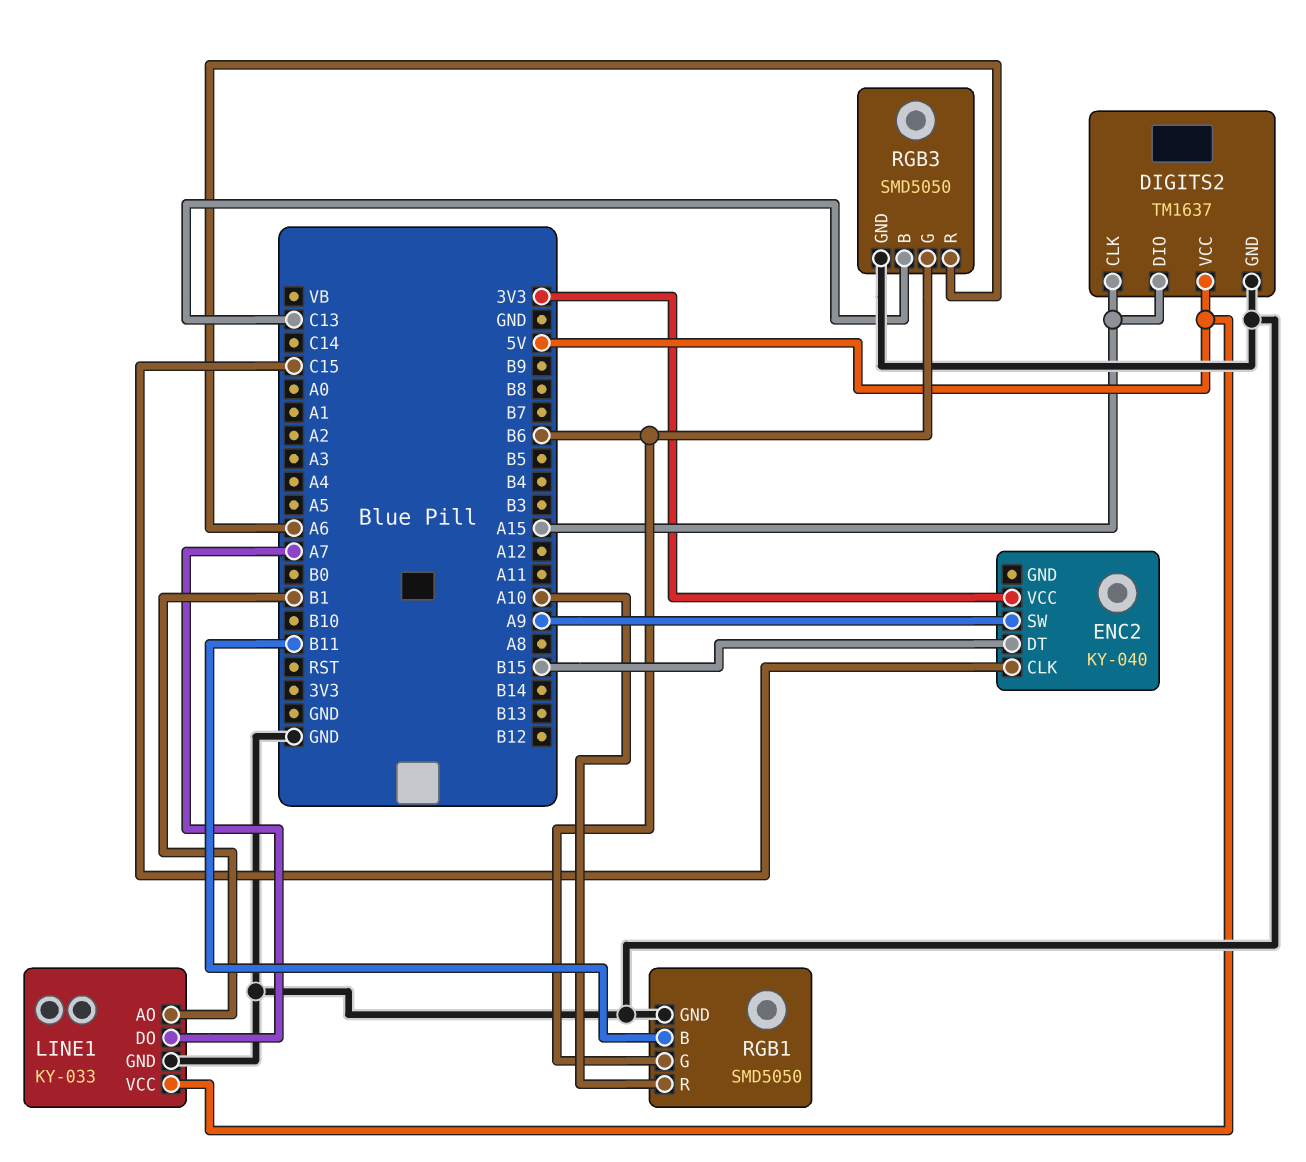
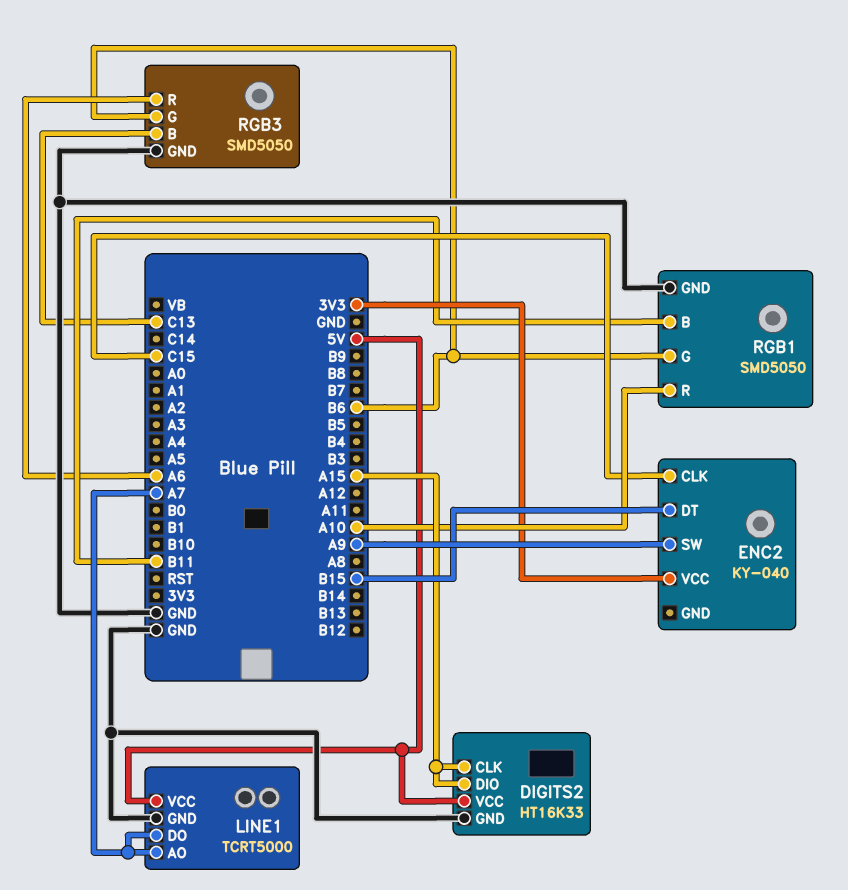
DIGITS2: TM1637 -> HT16K33
LINE1: KY-033 -> TCRT5000
LINE1 pin AO: B1 -> A7

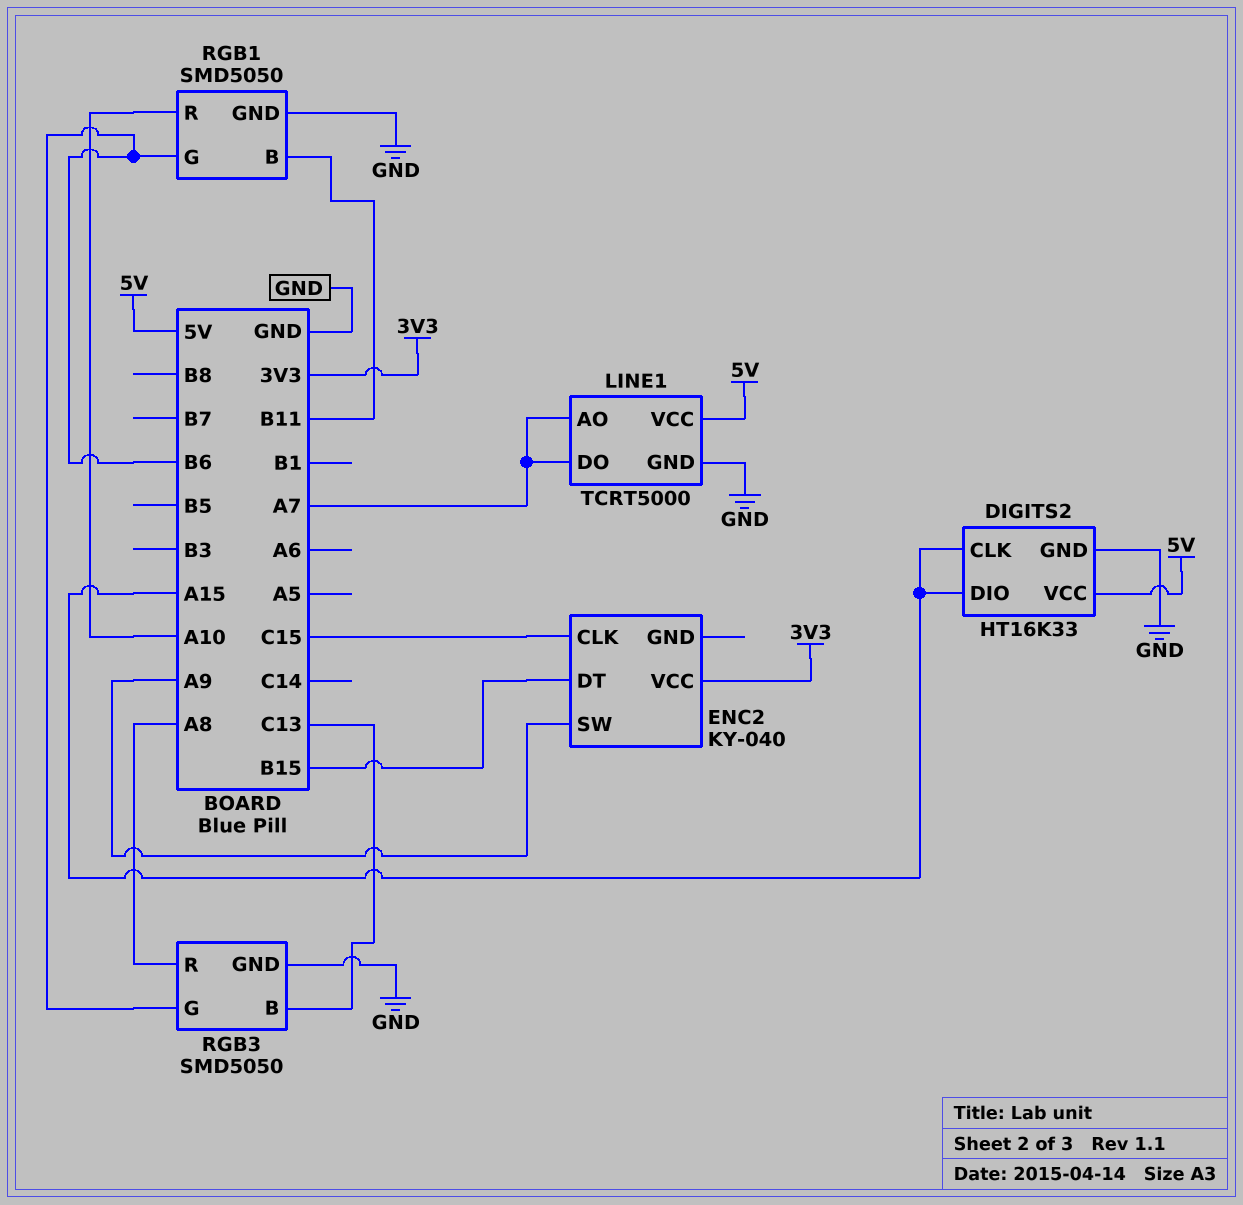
RGB3 pin R: A6 -> A8

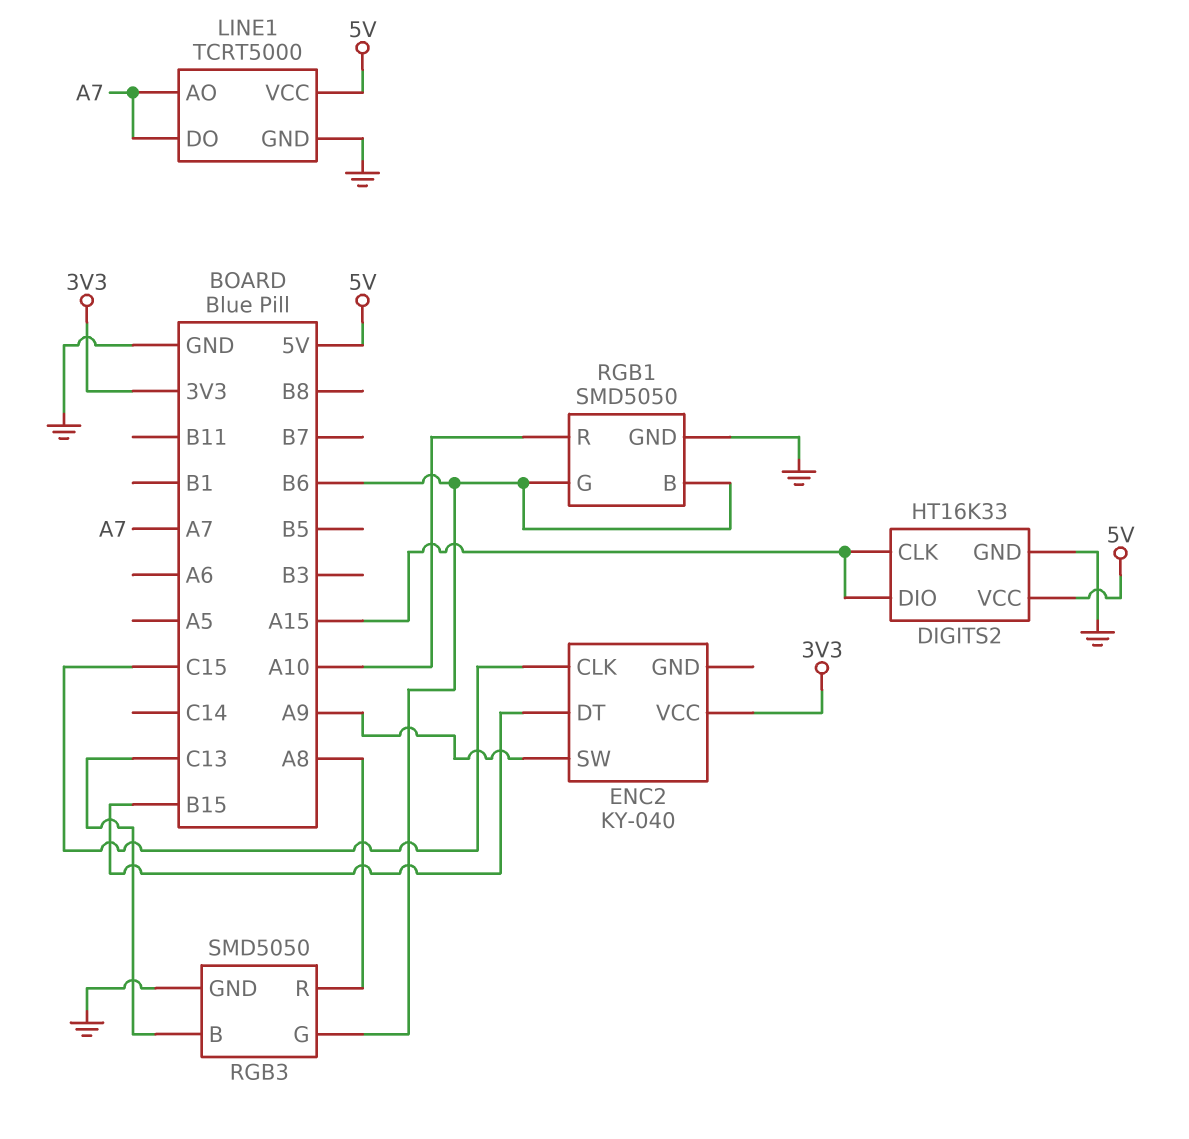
RGB1 pin B: B11 -> B6

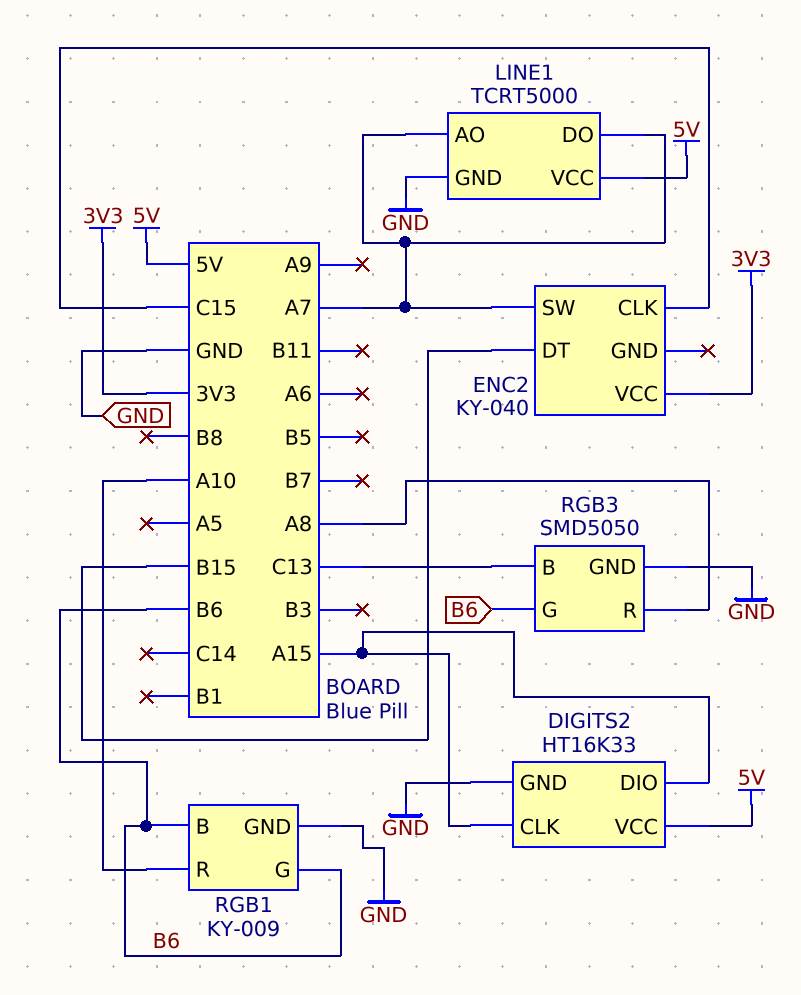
ENC2 pin SW: A9 -> A7
RGB1: SMD5050 -> KY-009

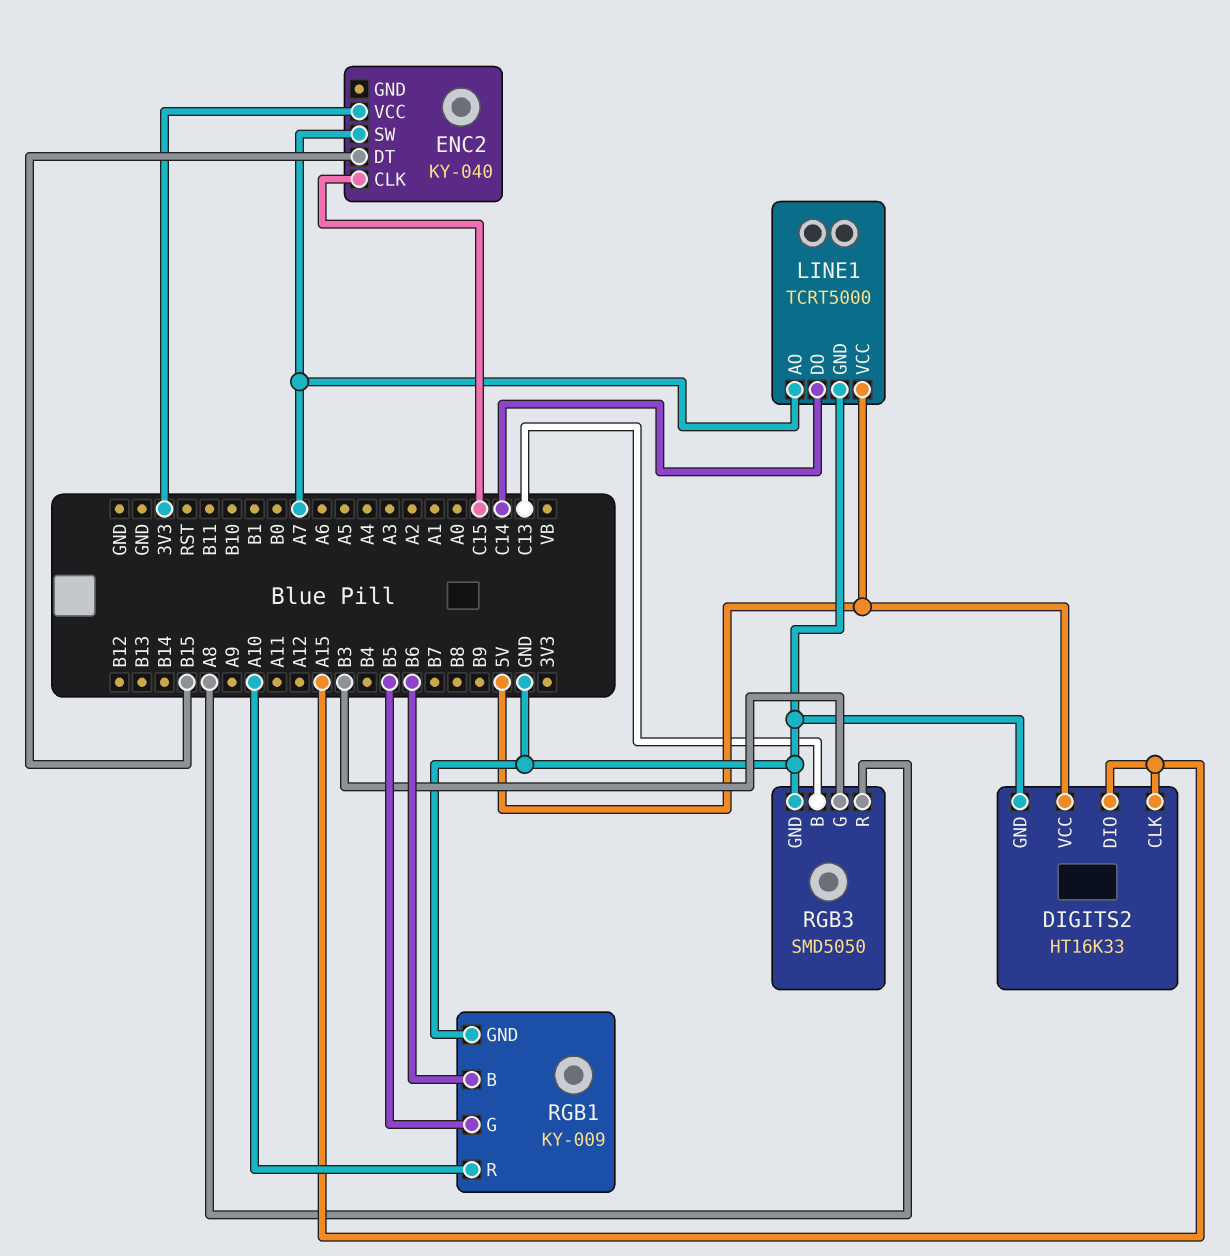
LINE1 pin DO: A7 -> C14
RGB1 pin G: B6 -> B5
RGB3 pin G: B6 -> B3

